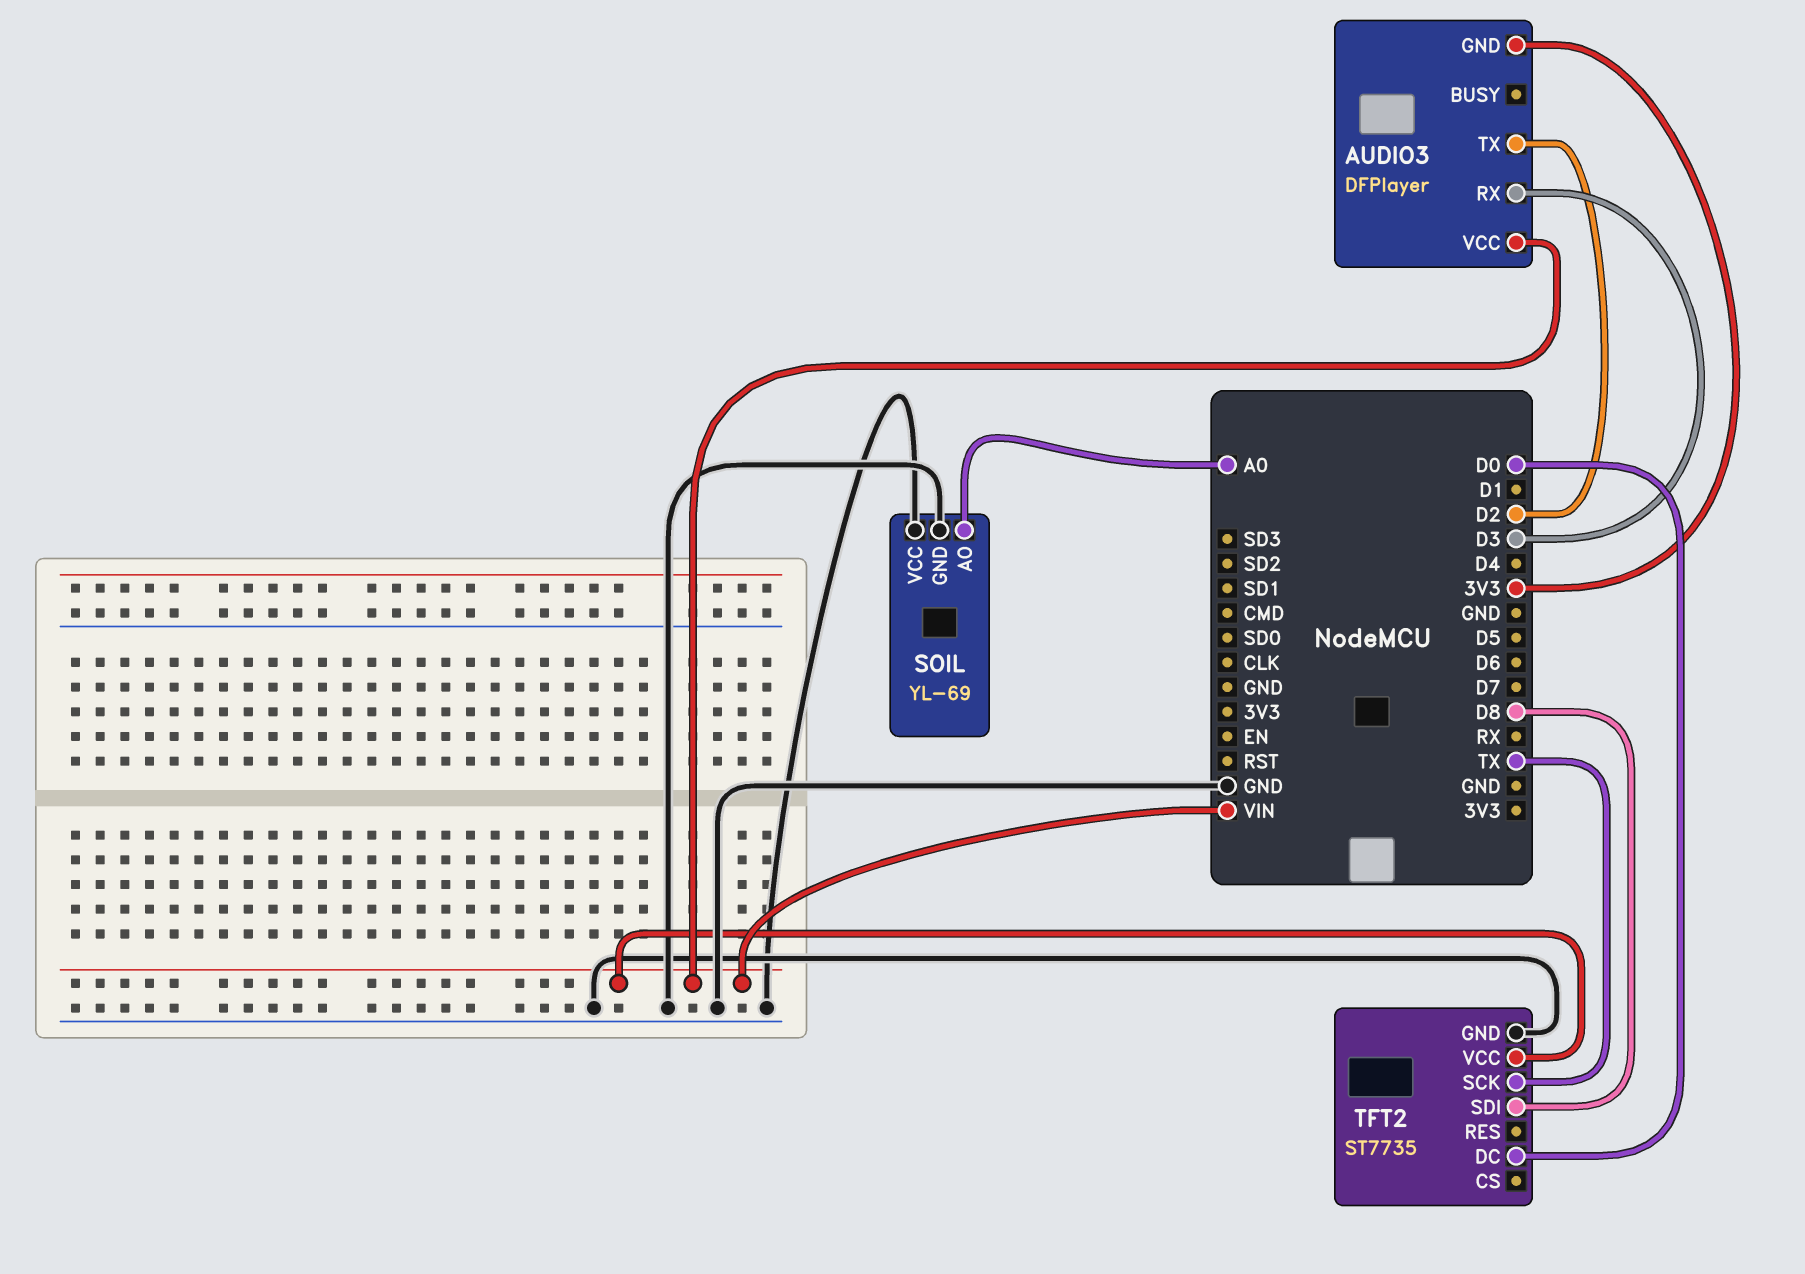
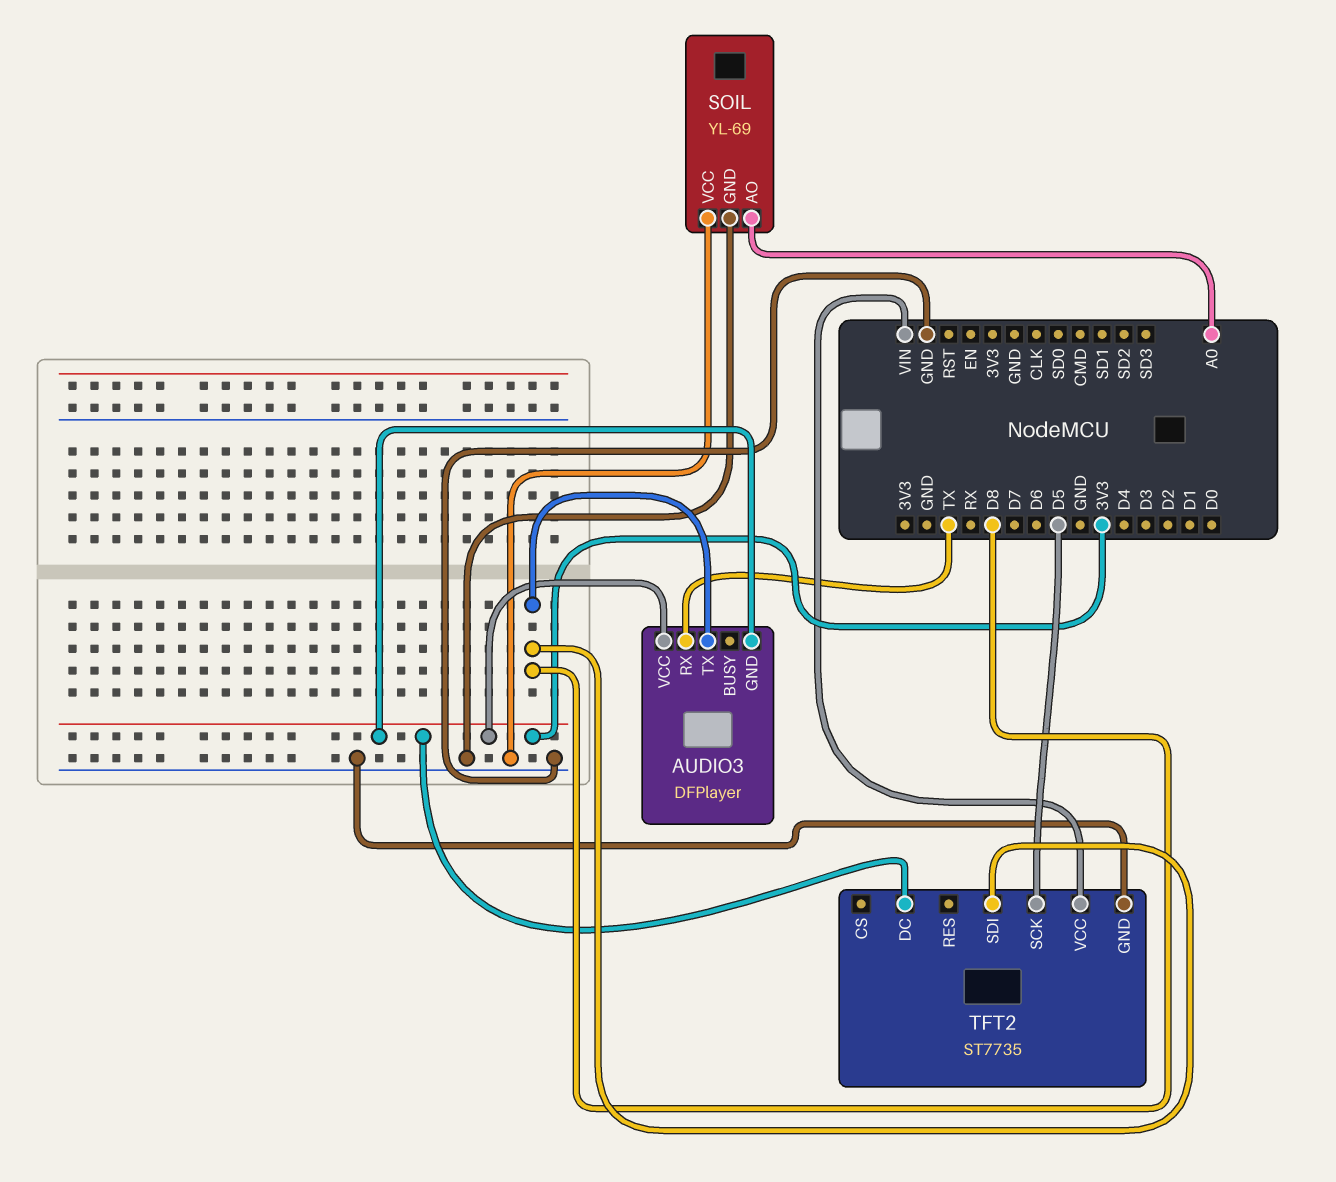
AUDIO3 pin RX: D3 -> TX
AUDIO3 pin TX: D2 -> D8
AUDIO3 pin VCC: VIN -> 3V3
TFT2 pin DC: D0 -> 3V3
TFT2 pin SCK: TX -> D5

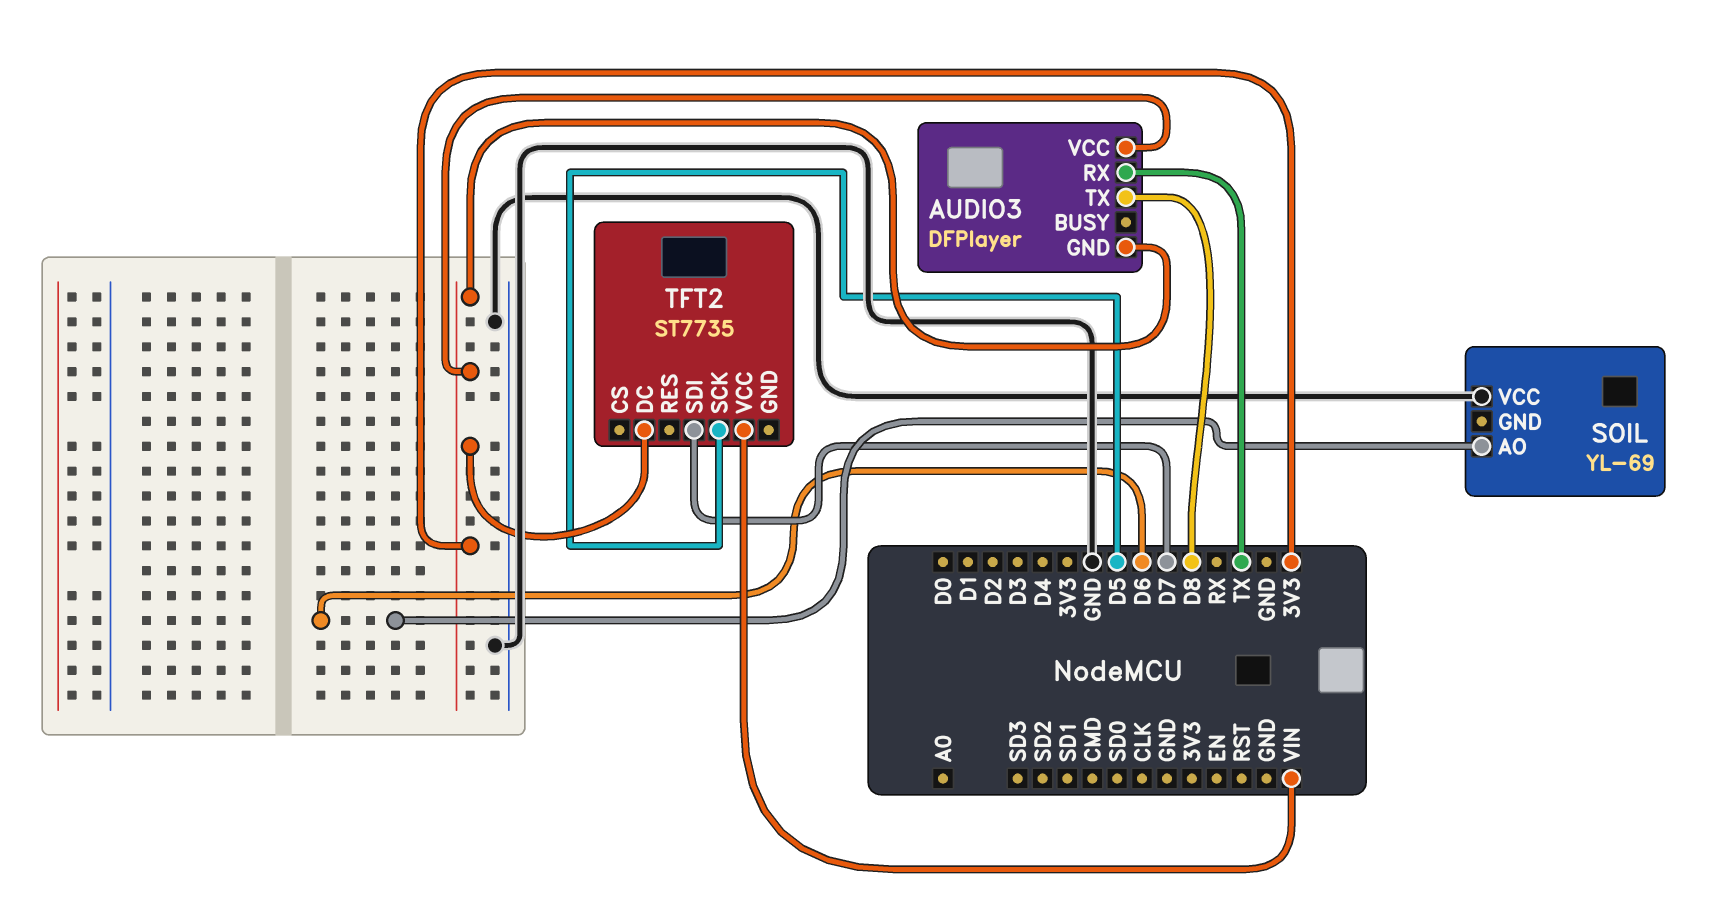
SOIL pin AO: A0 -> D6
SOIL pin GND: GND -> none
TFT2 pin GND: GND -> none
TFT2 pin SDI: D8 -> D7

